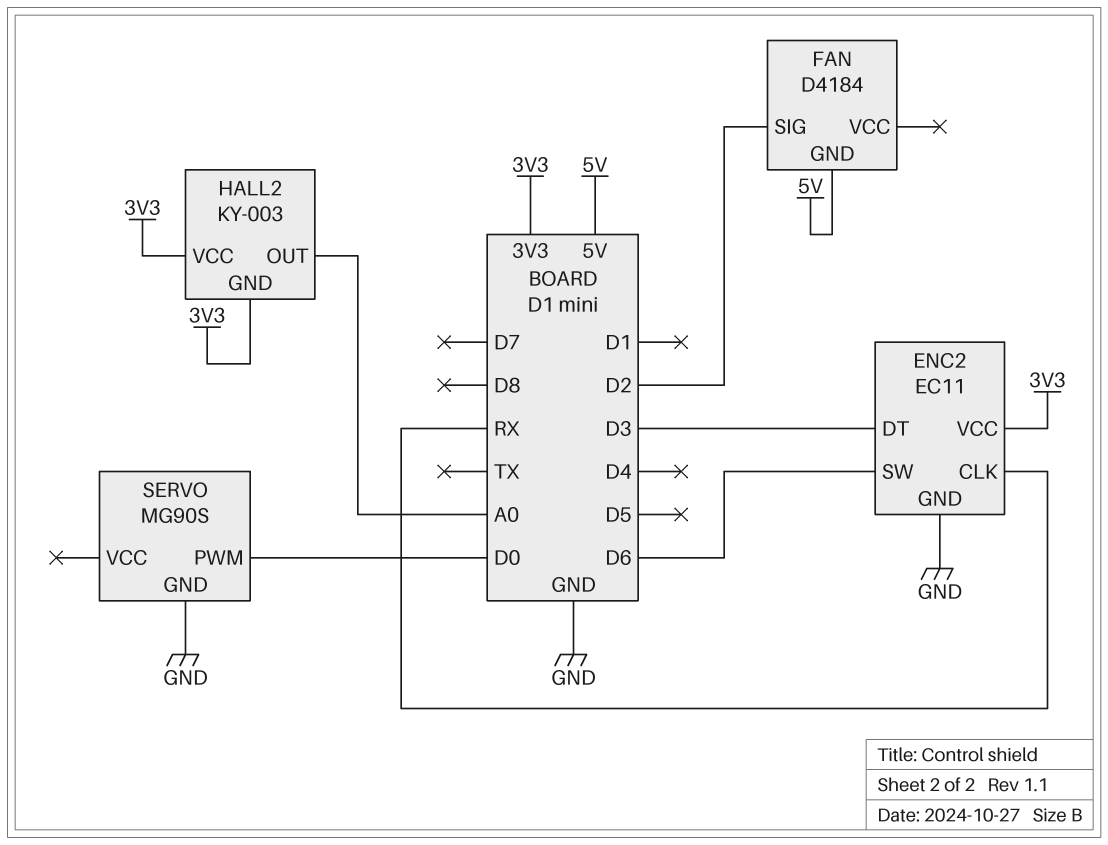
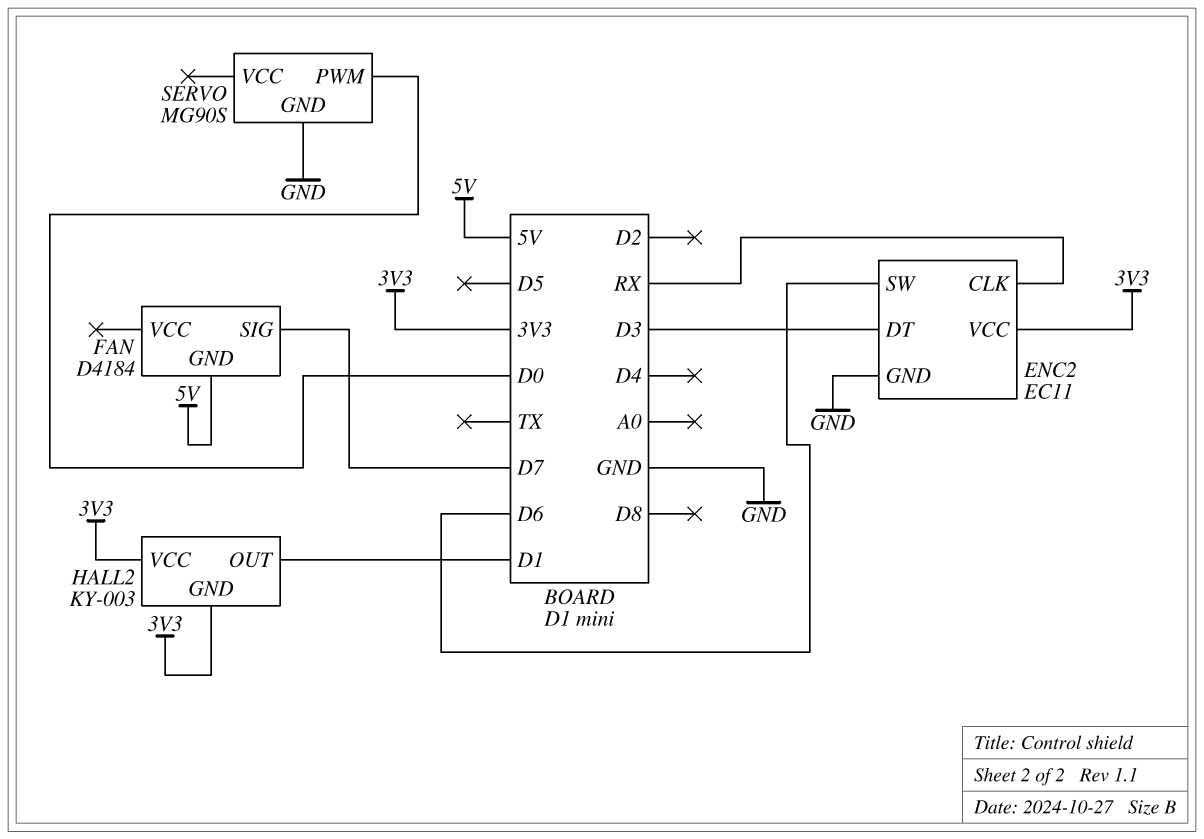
FAN pin SIG: D2 -> D7
HALL2 pin OUT: A0 -> D1

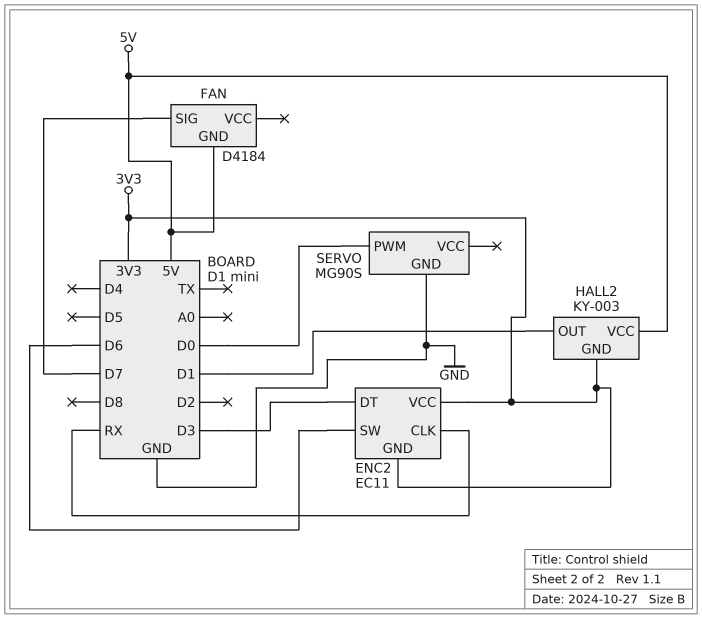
ENC2 pin GND: GND -> 3V3
HALL2 pin VCC: 3V3 -> 5V

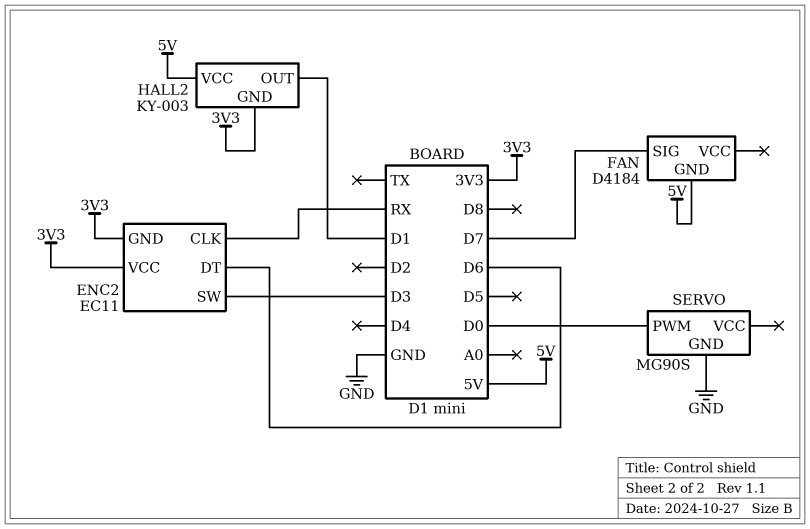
ENC2 pin DT: D3 -> D6
ENC2 pin SW: D6 -> D3

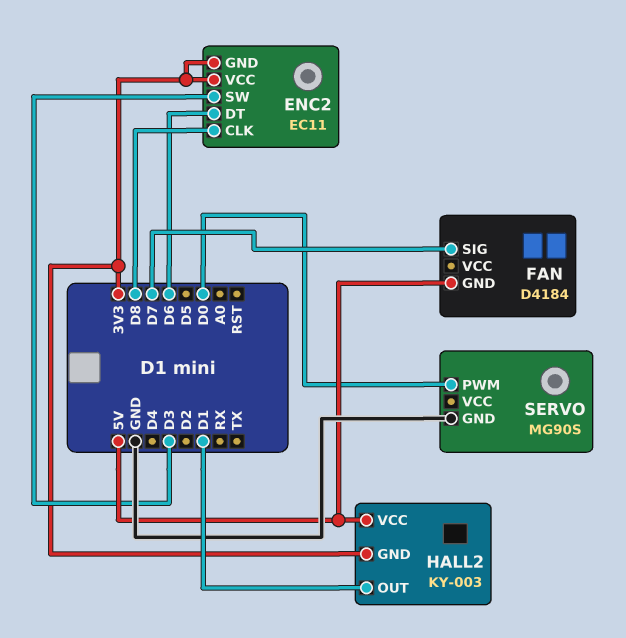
ENC2 pin CLK: RX -> D8

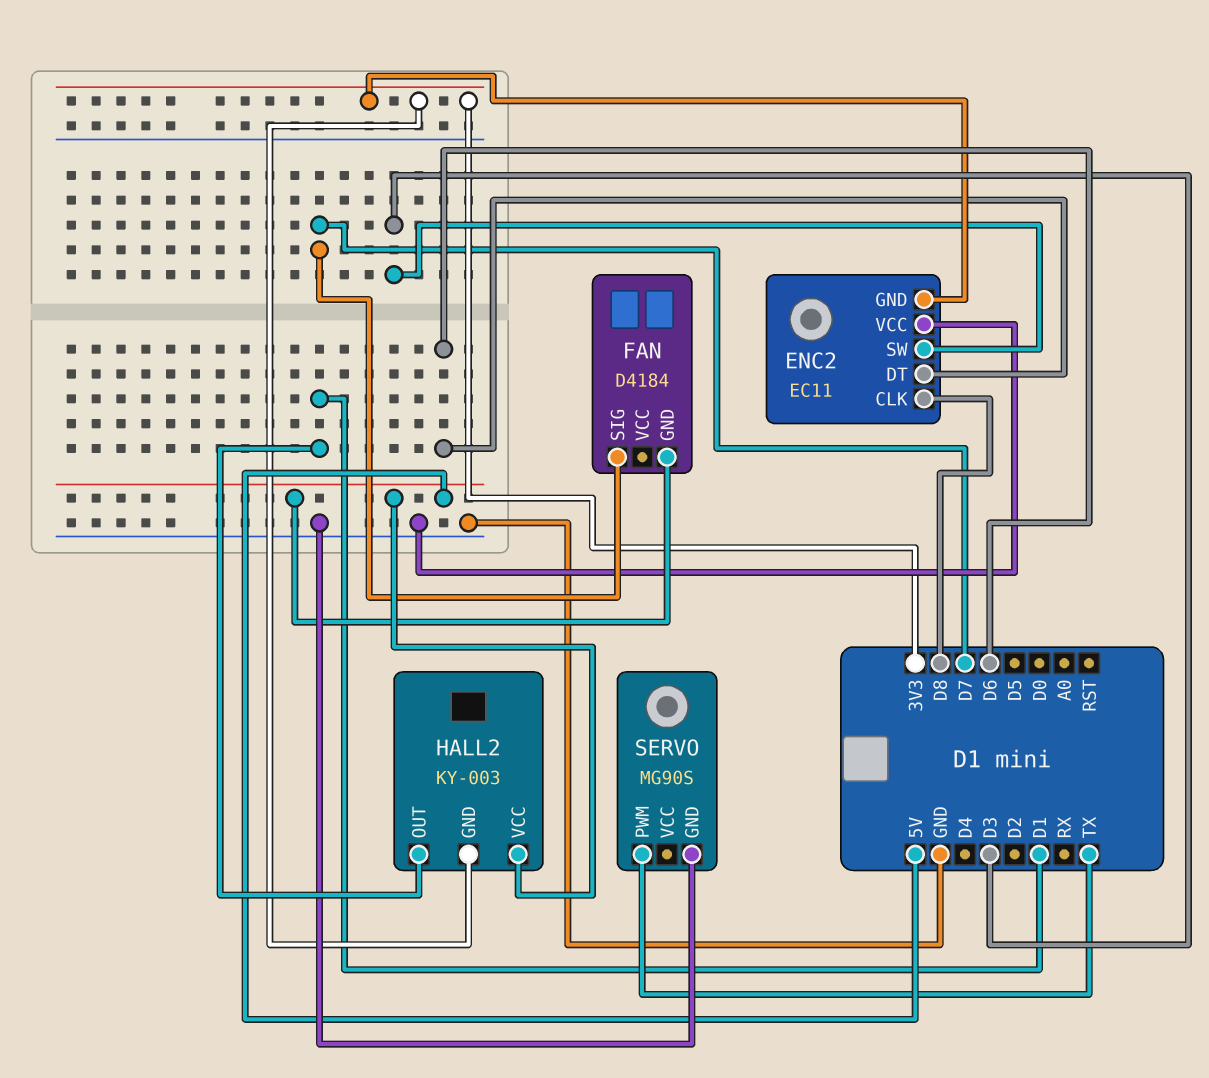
ENC2 pin VCC: 3V3 -> GND
SERVO pin PWM: D0 -> TX

